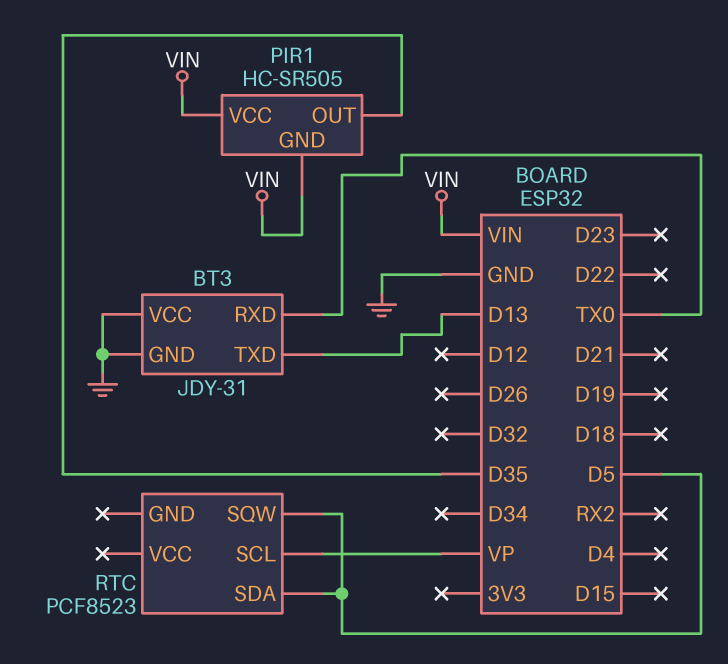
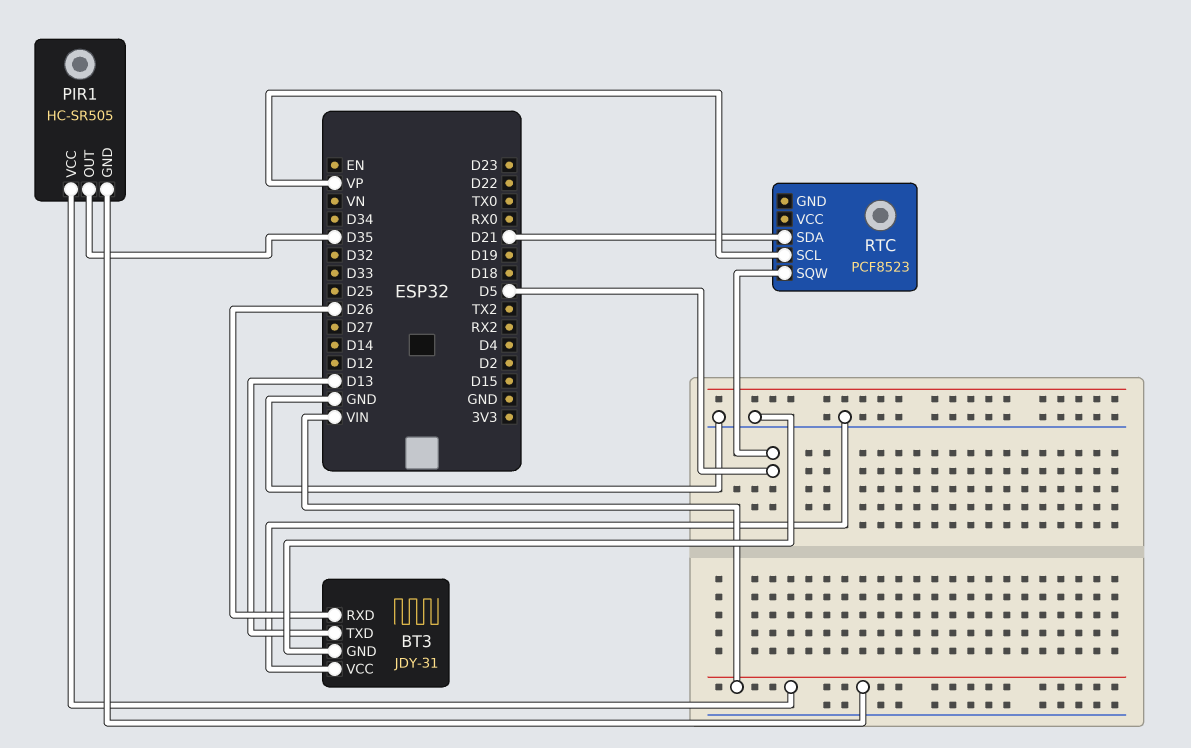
BT3 pin RXD: TX0 -> D26
RTC pin SDA: D5 -> D21

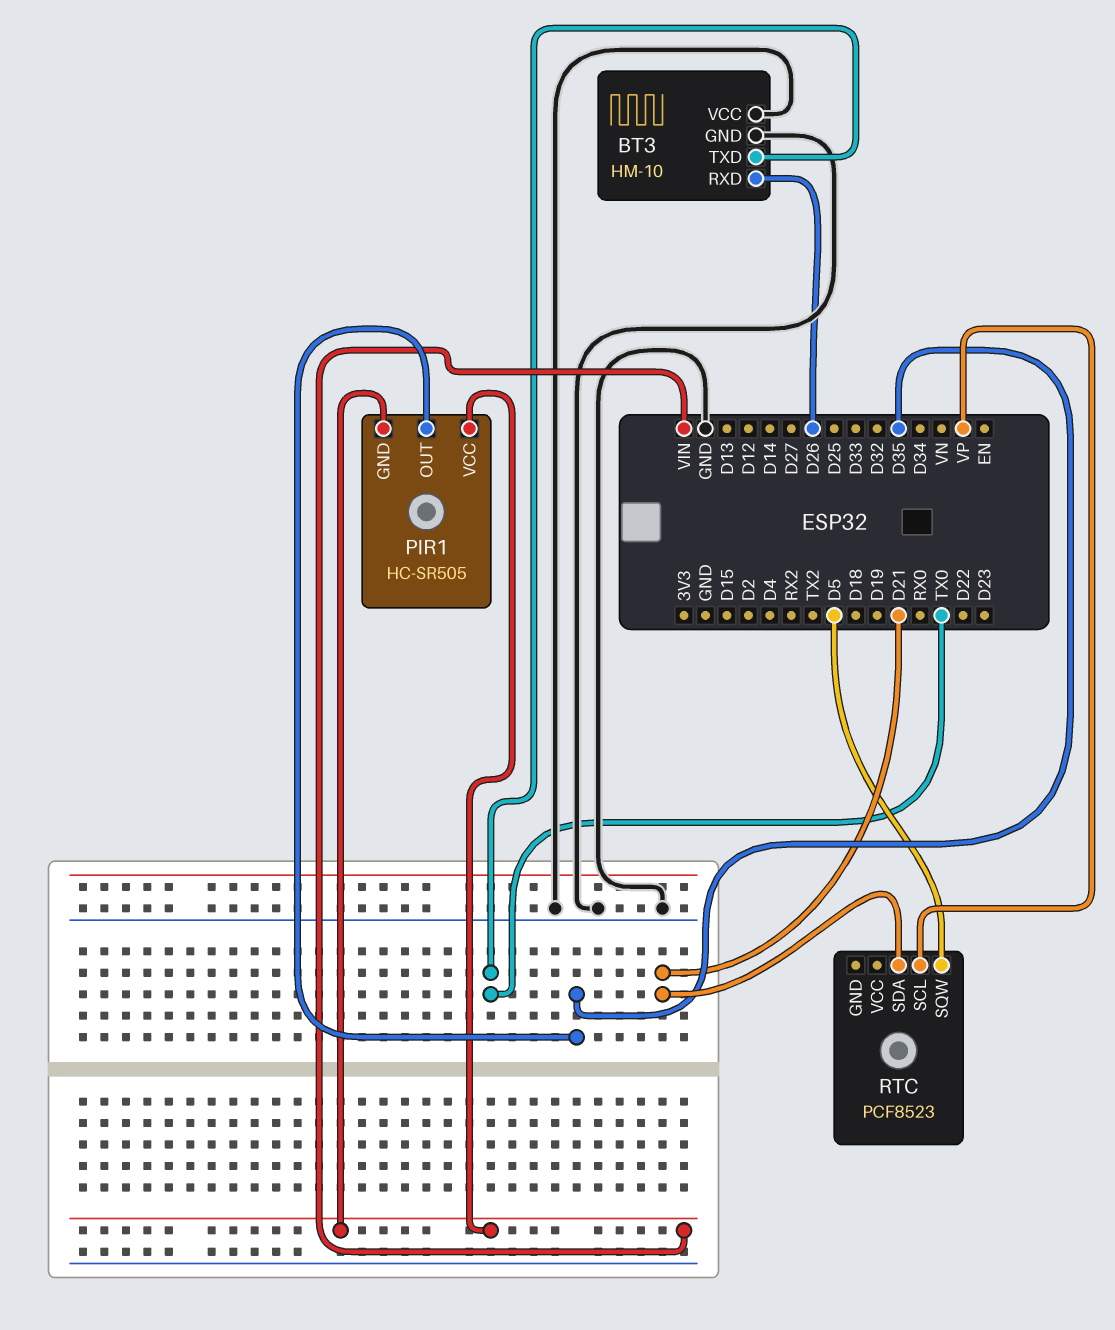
BT3: JDY-31 -> HM-10
BT3 pin TXD: D13 -> TX0

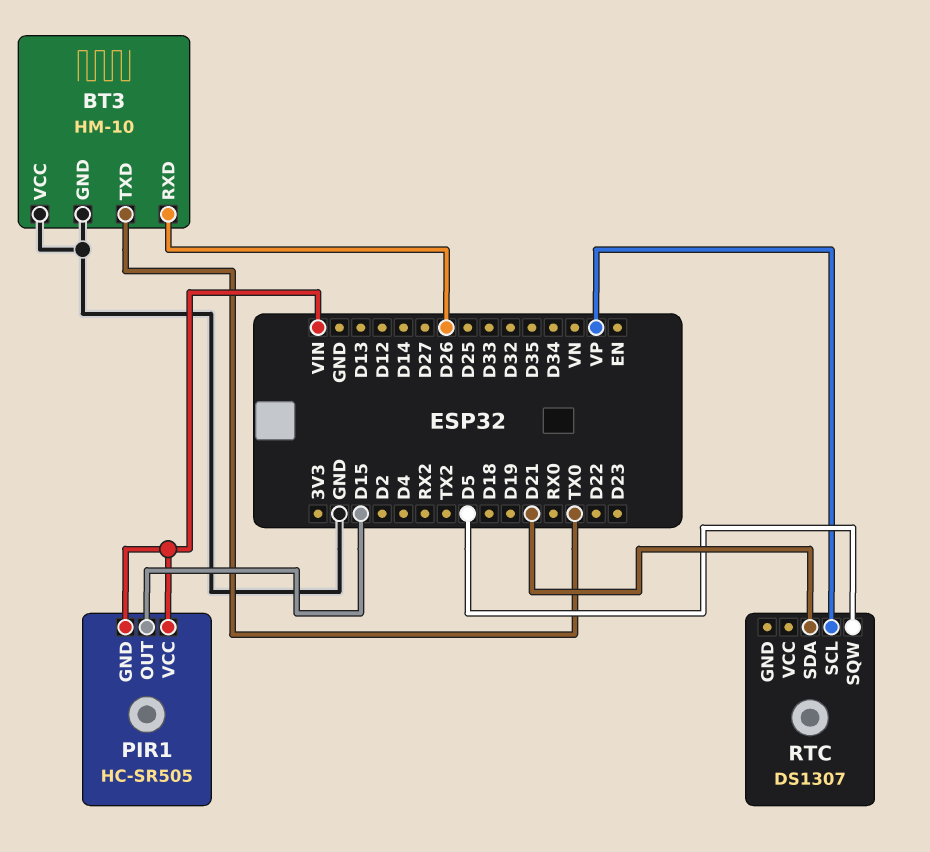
PIR1 pin OUT: D35 -> D15
RTC: PCF8523 -> DS1307

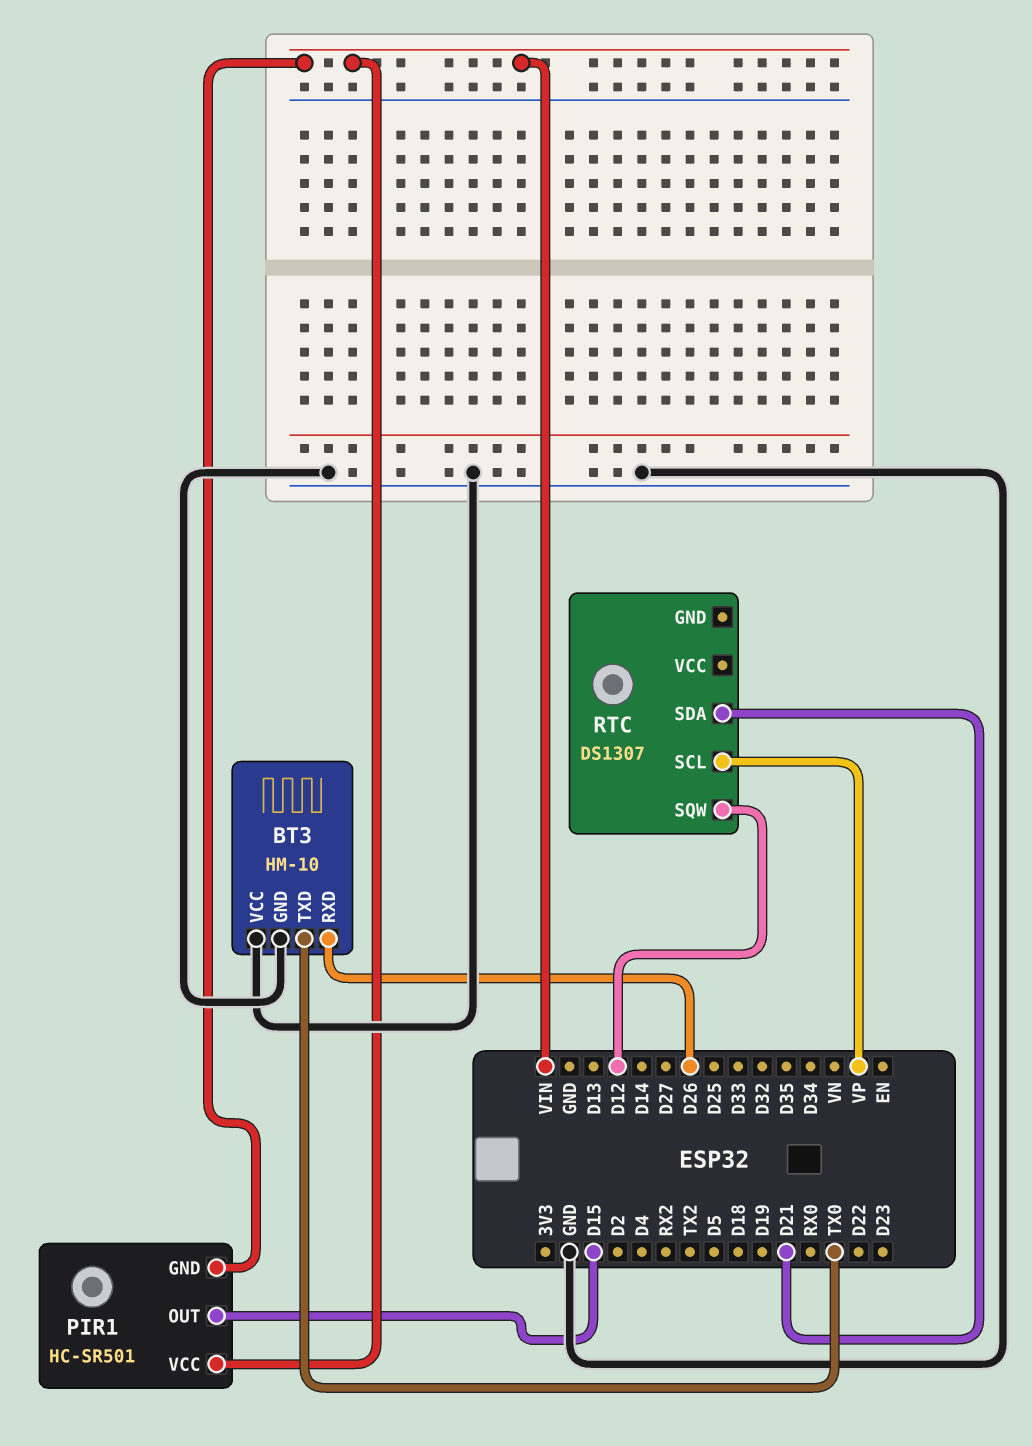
PIR1: HC-SR505 -> HC-SR501
RTC pin SQW: D5 -> D12

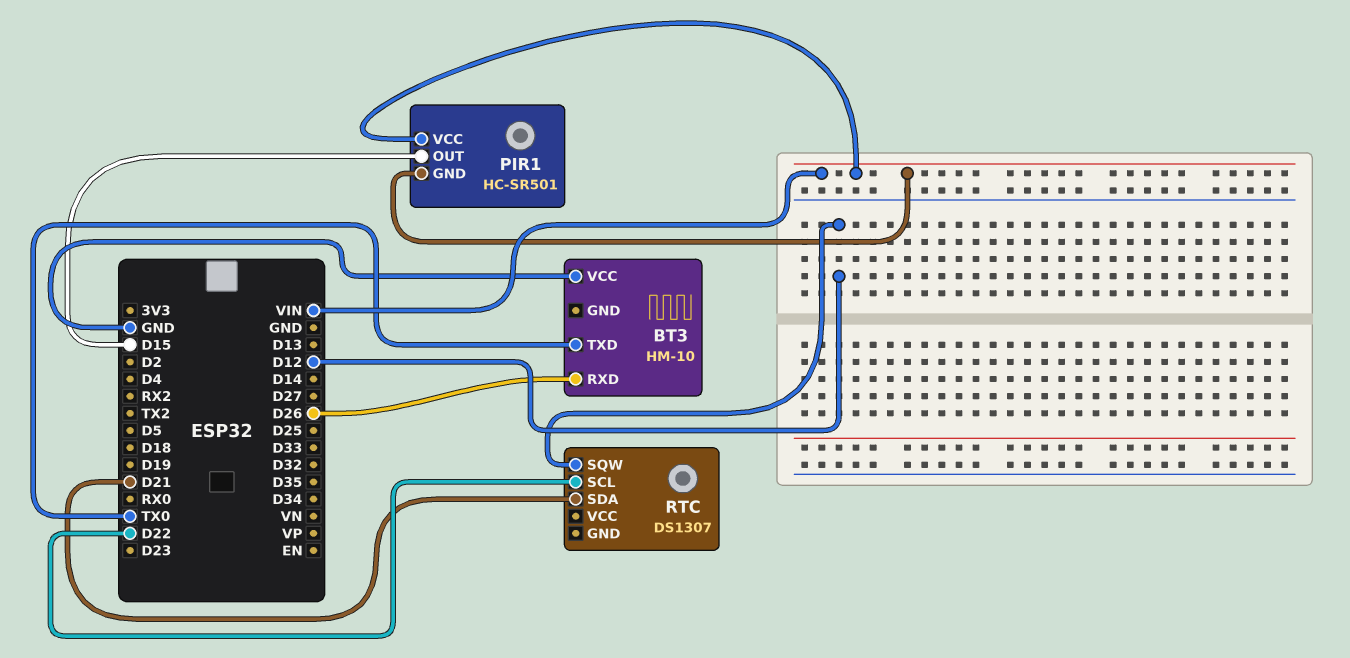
BT3 pin GND: GND -> none
RTC pin SCL: VP -> D22

